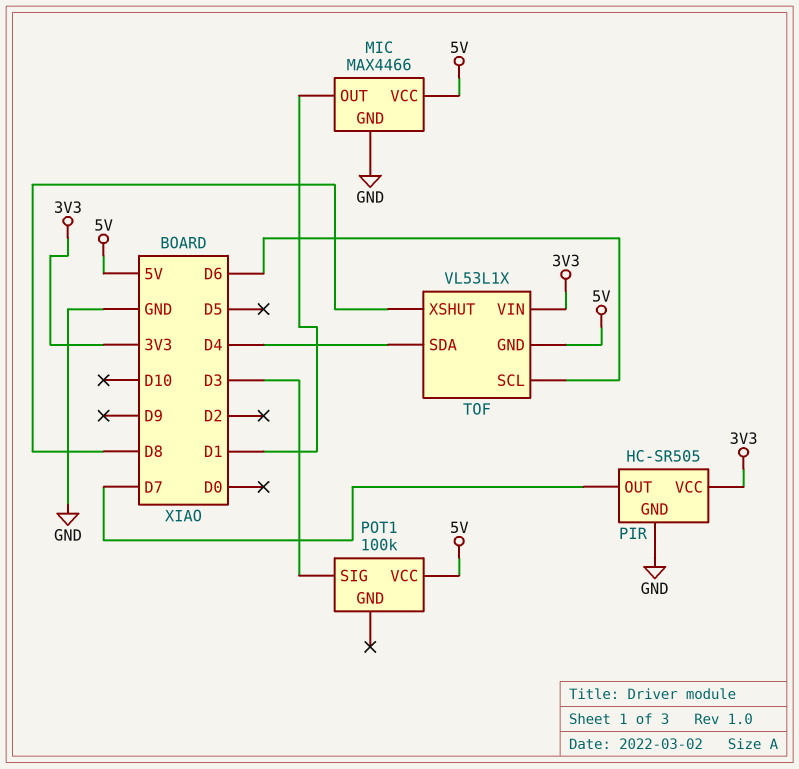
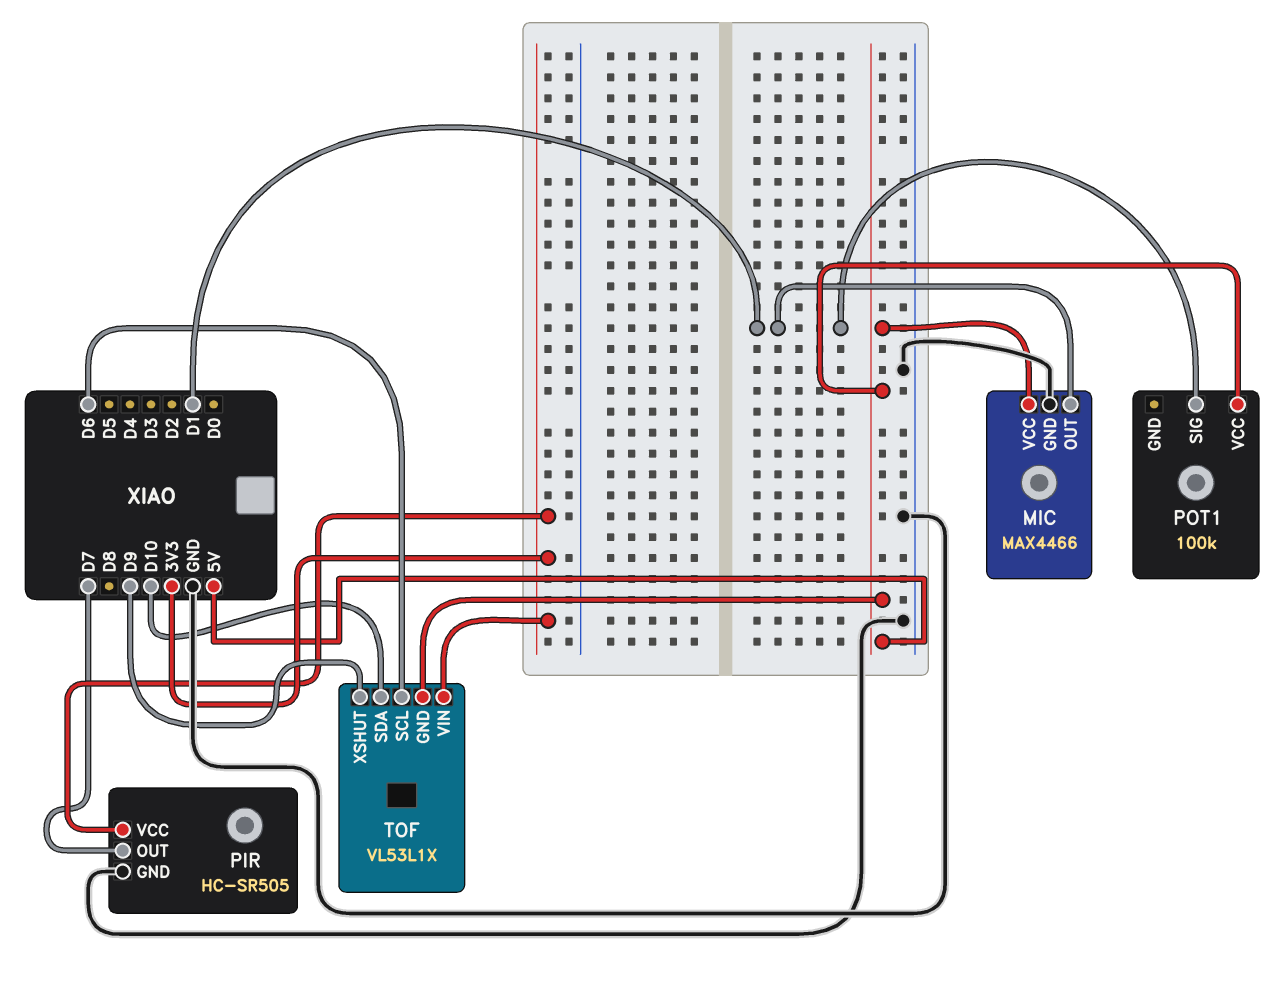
POT1 pin SIG: D3 -> D1
TOF pin SDA: D4 -> D10
TOF pin XSHUT: D8 -> D9

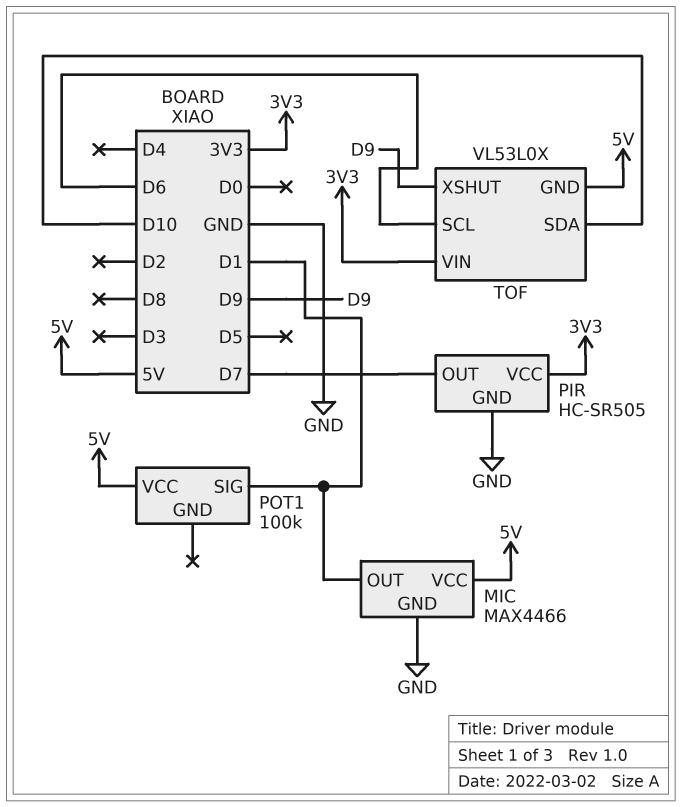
TOF: VL53L1X -> VL53L0X

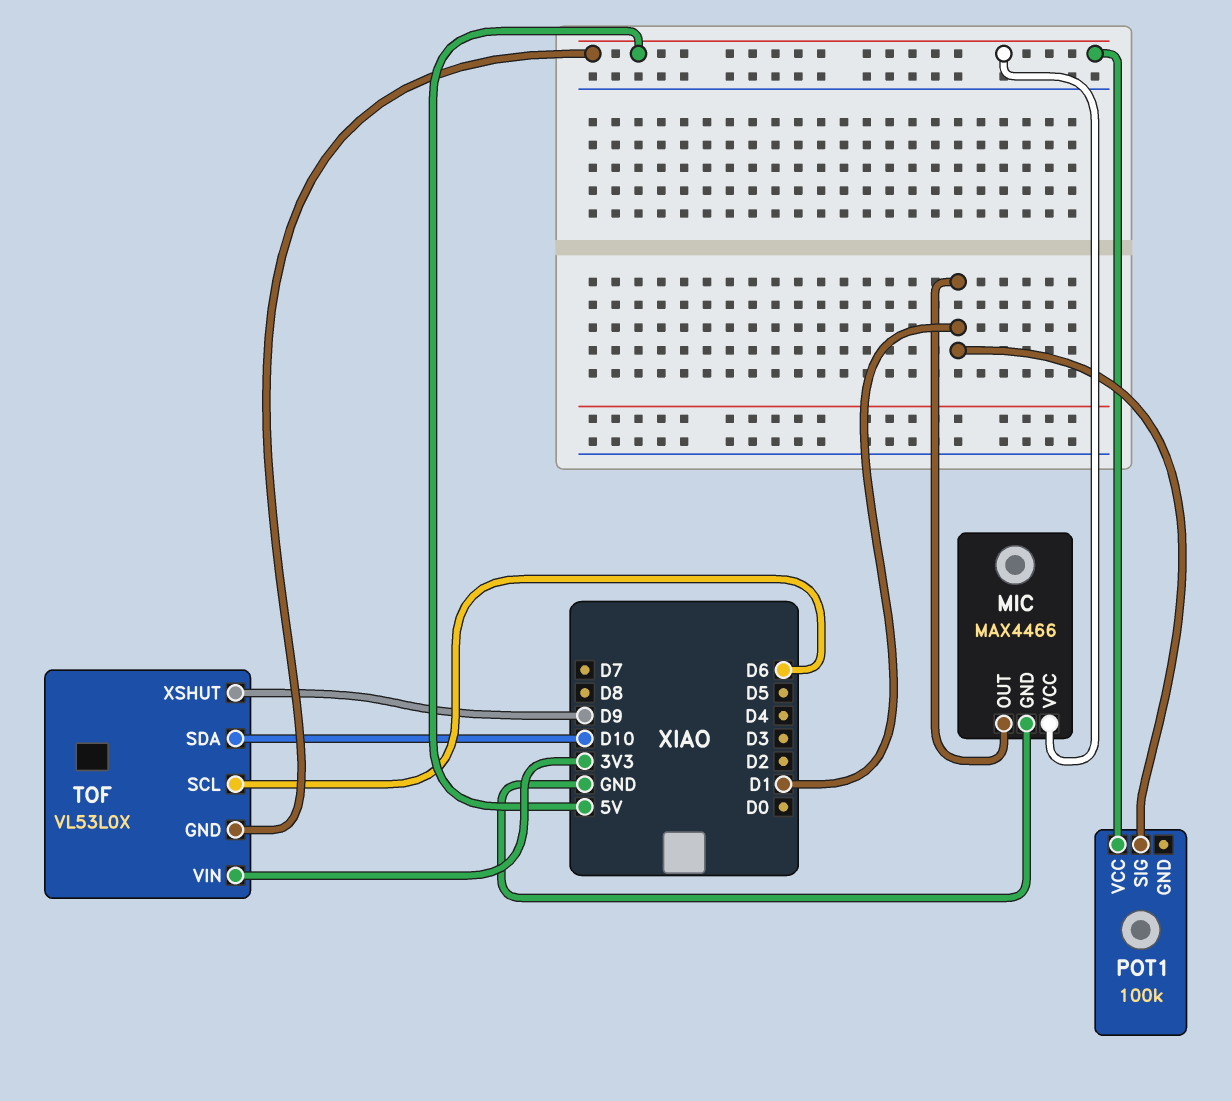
PIR: HC-SR505 -> none
PIR pin GND: GND -> none
PIR pin OUT: D7 -> none
PIR pin VCC: 3V3 -> none

